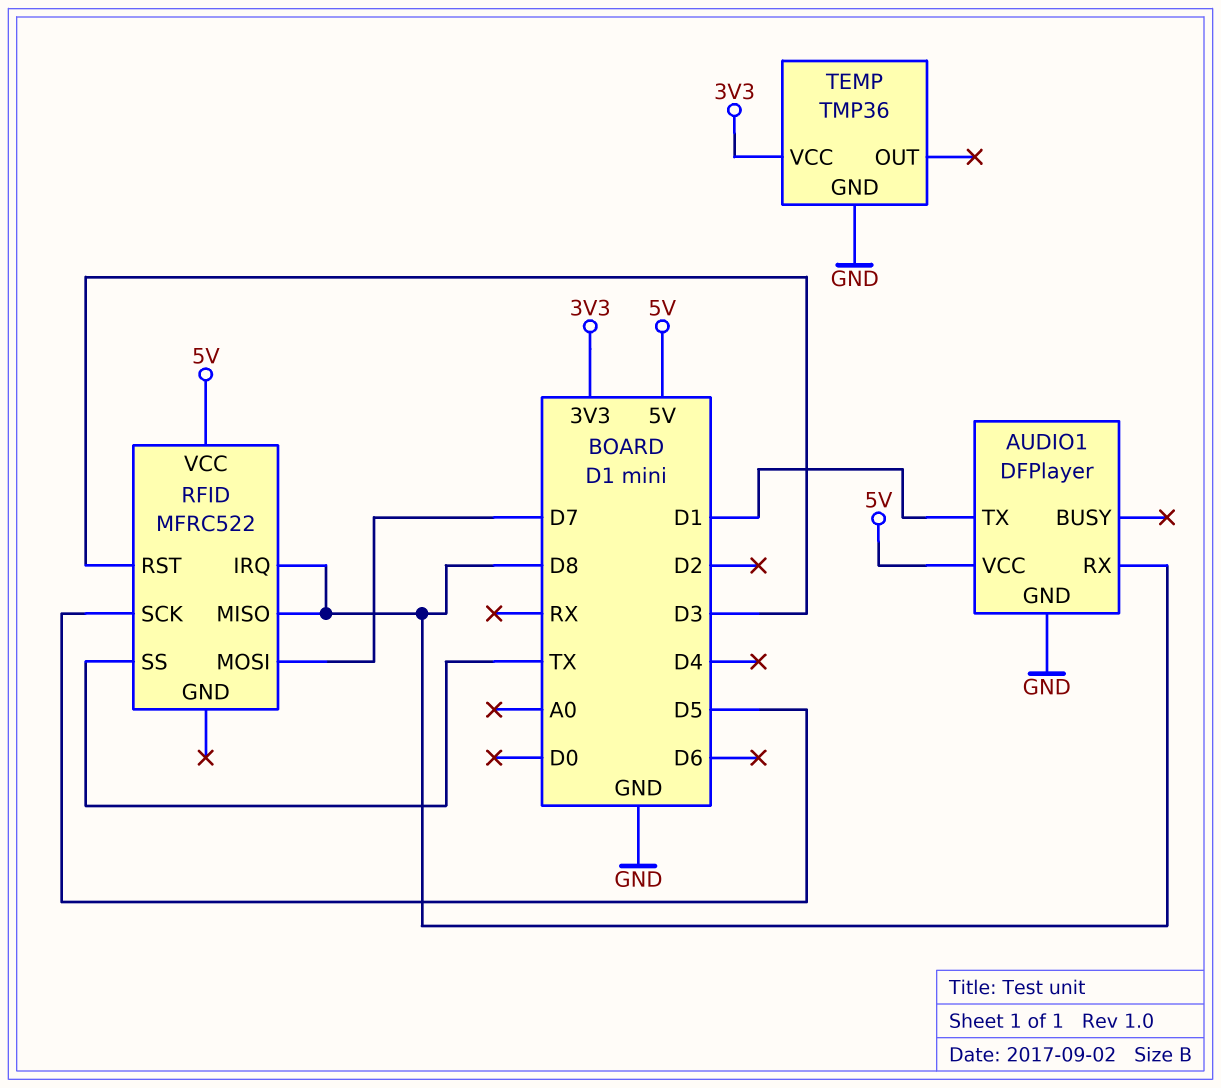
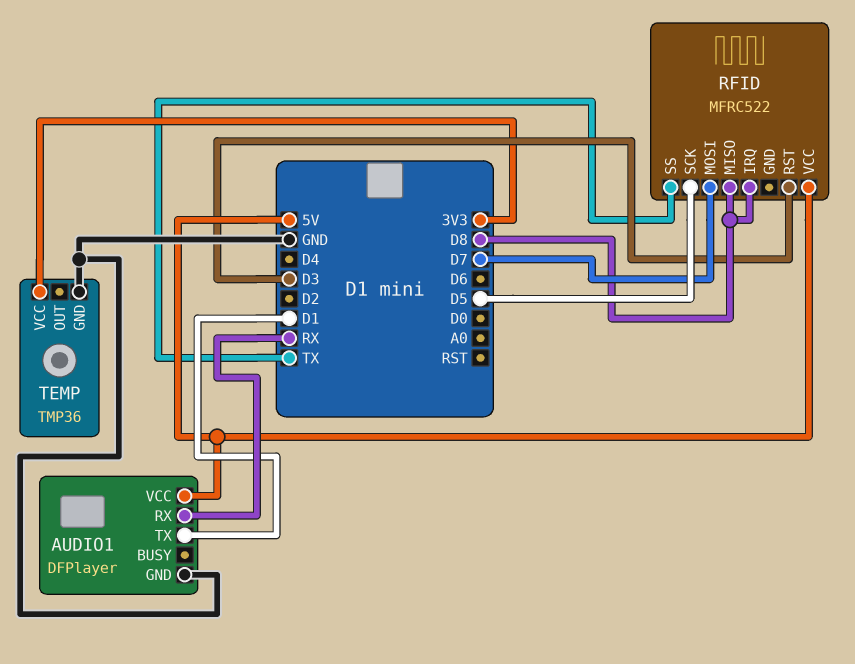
AUDIO1 pin RX: D8 -> RX

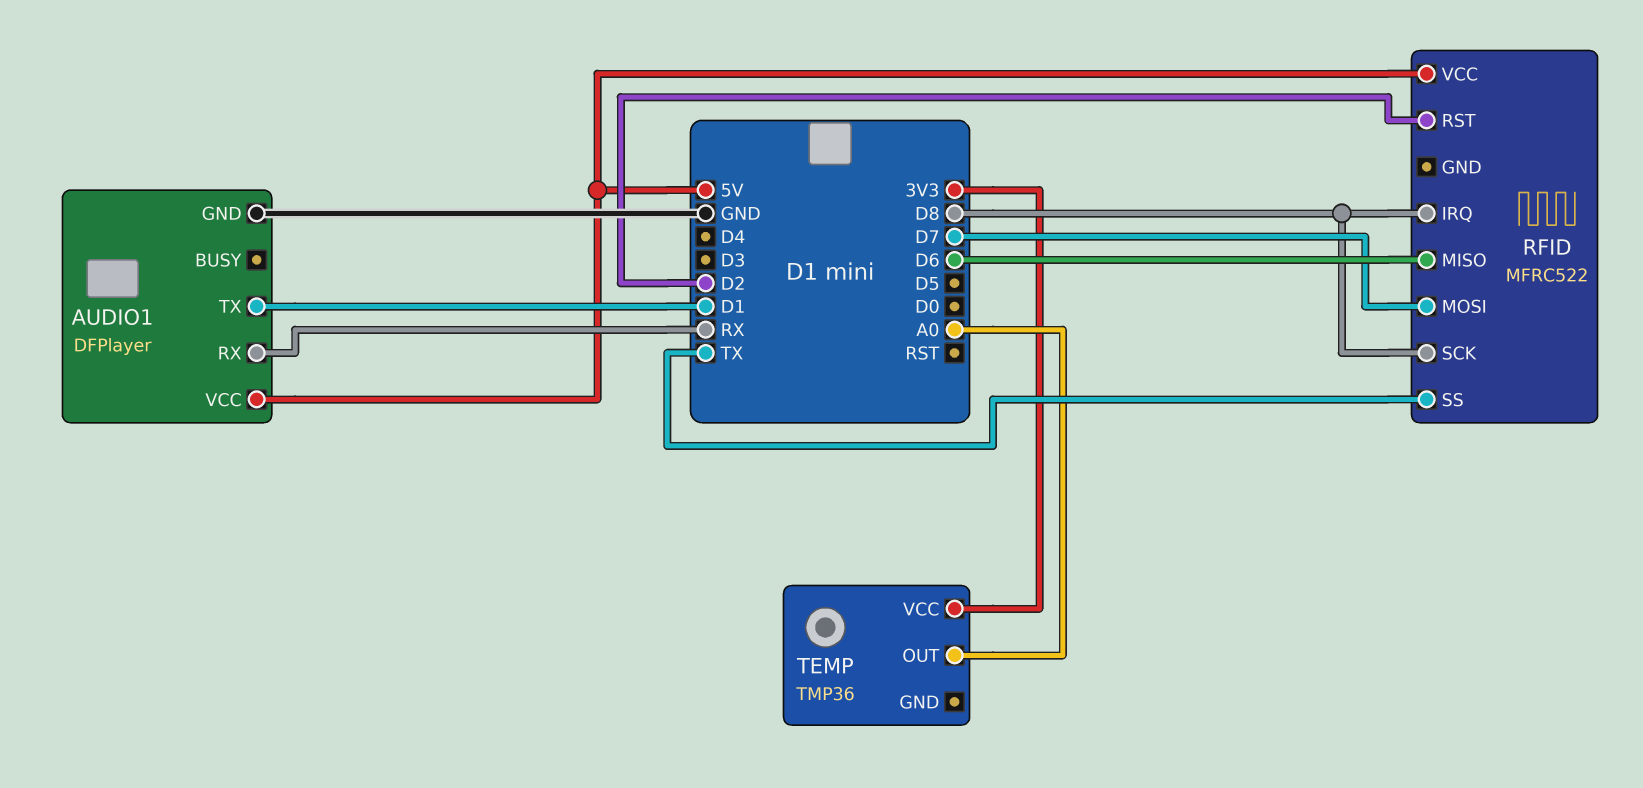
RFID pin MISO: D8 -> D6
RFID pin RST: D3 -> D2
RFID pin SCK: D5 -> D8
TEMP pin GND: GND -> none
TEMP pin OUT: none -> A0

